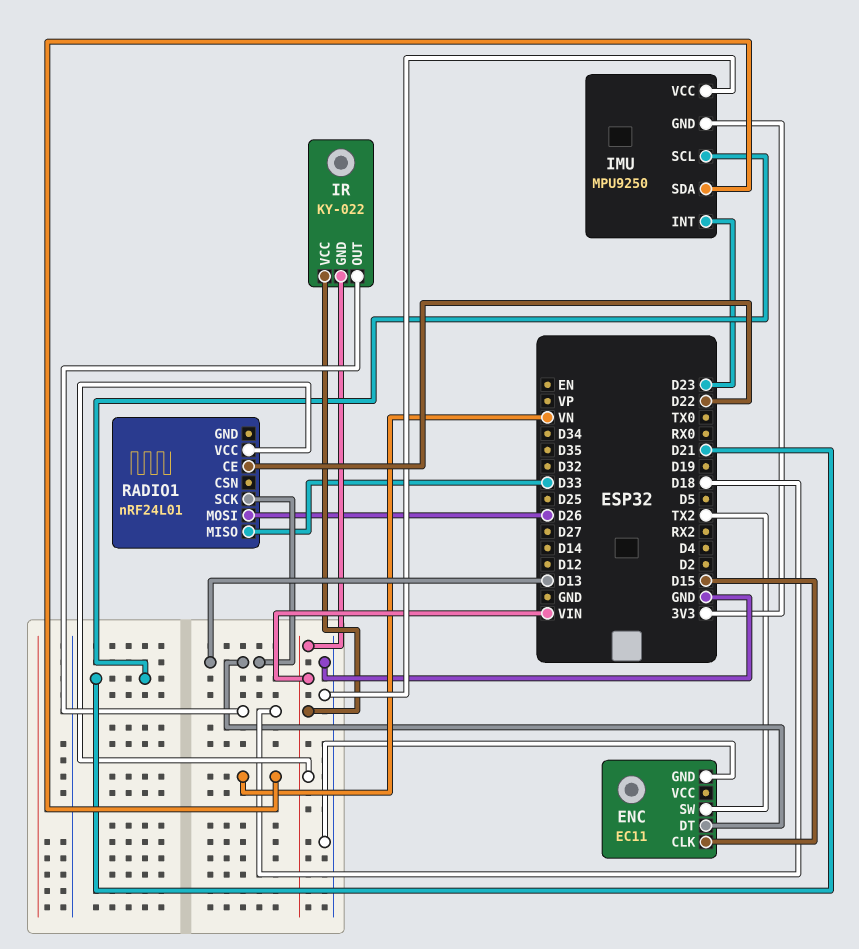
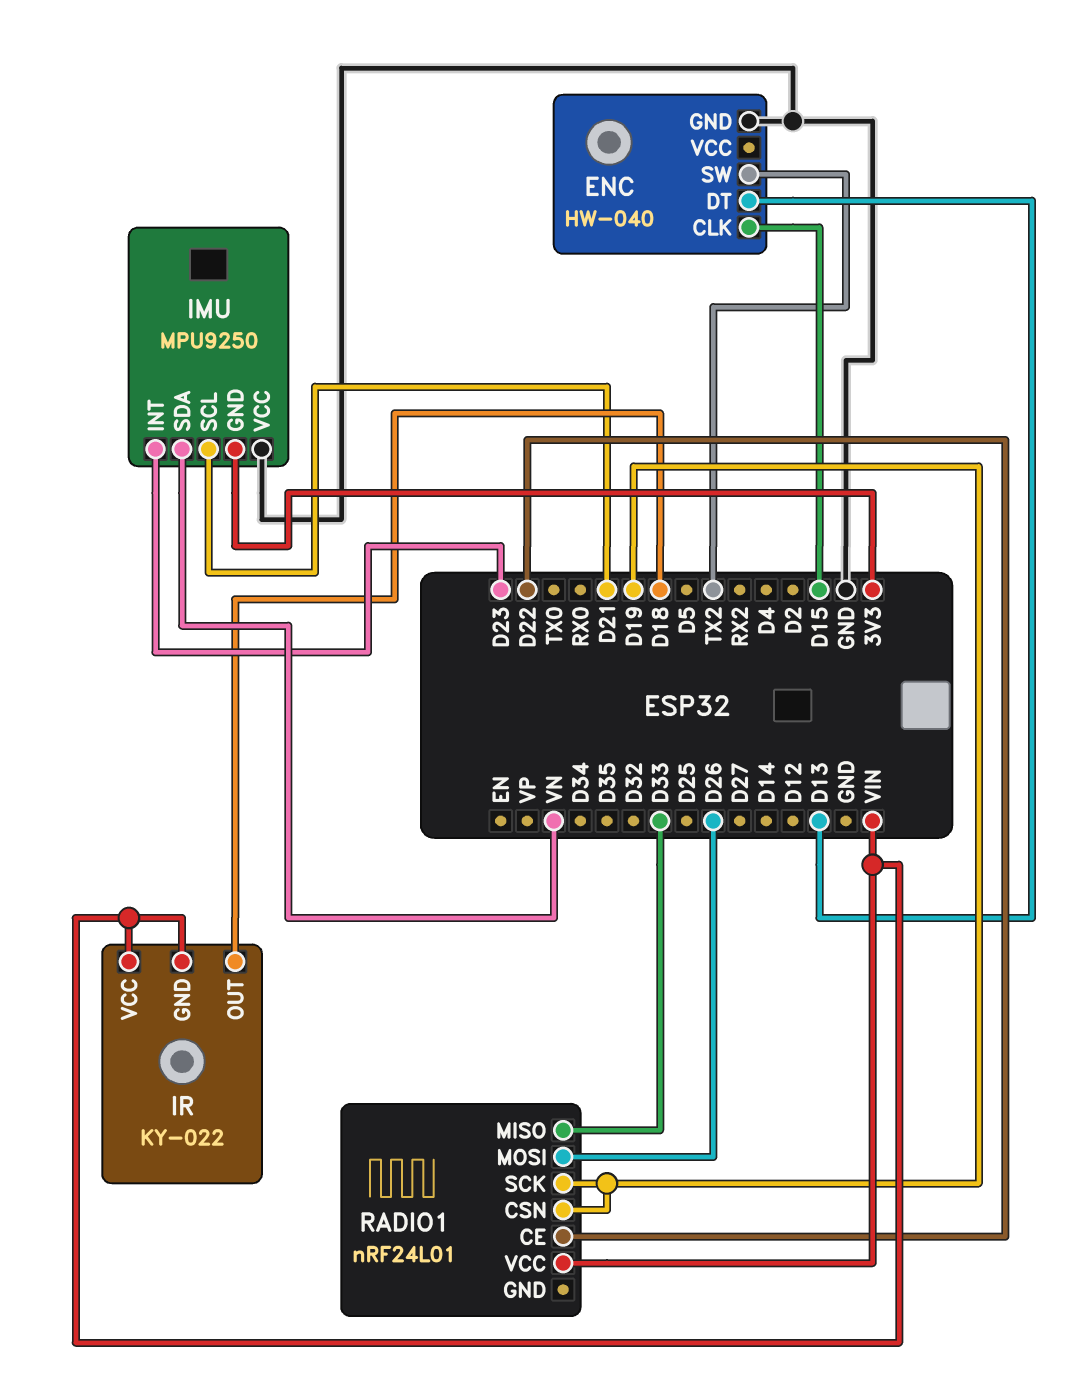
ENC: EC11 -> HW-040
RADIO1 pin CSN: none -> D19
RADIO1 pin SCK: D13 -> D19

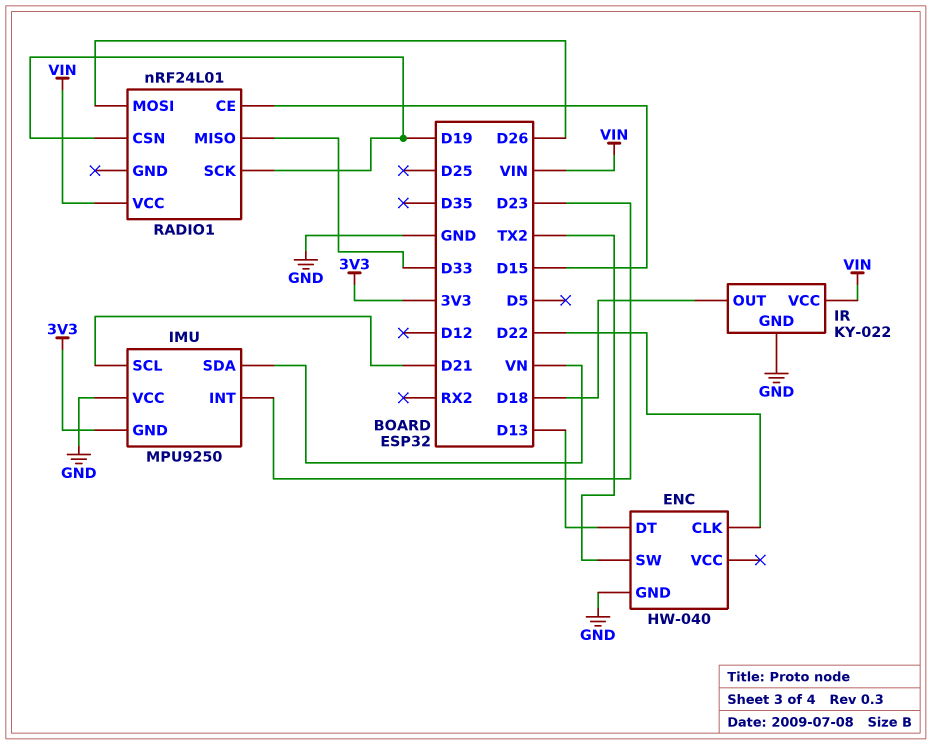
ENC pin CLK: D15 -> D22
IR pin GND: VIN -> GND
RADIO1 pin CE: D22 -> D15

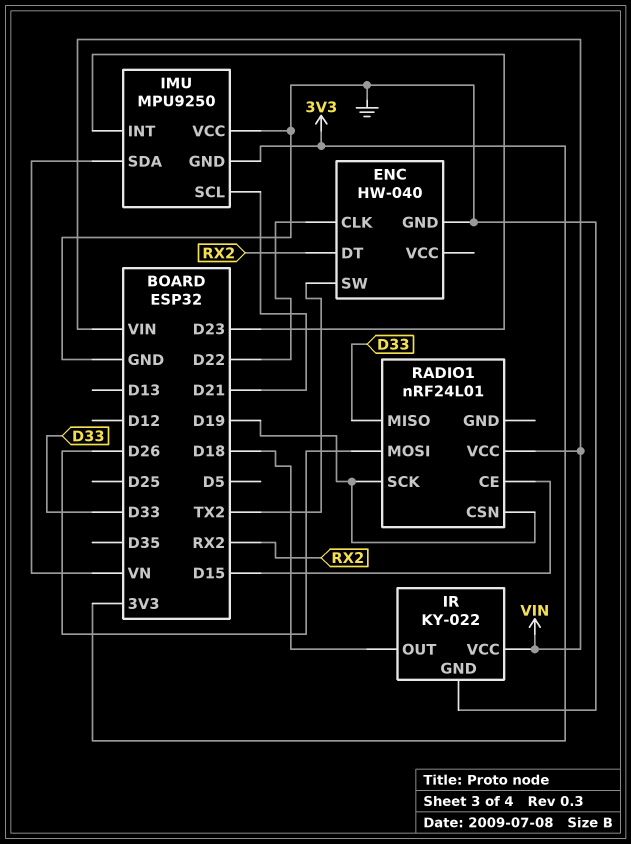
ENC pin DT: D13 -> RX2

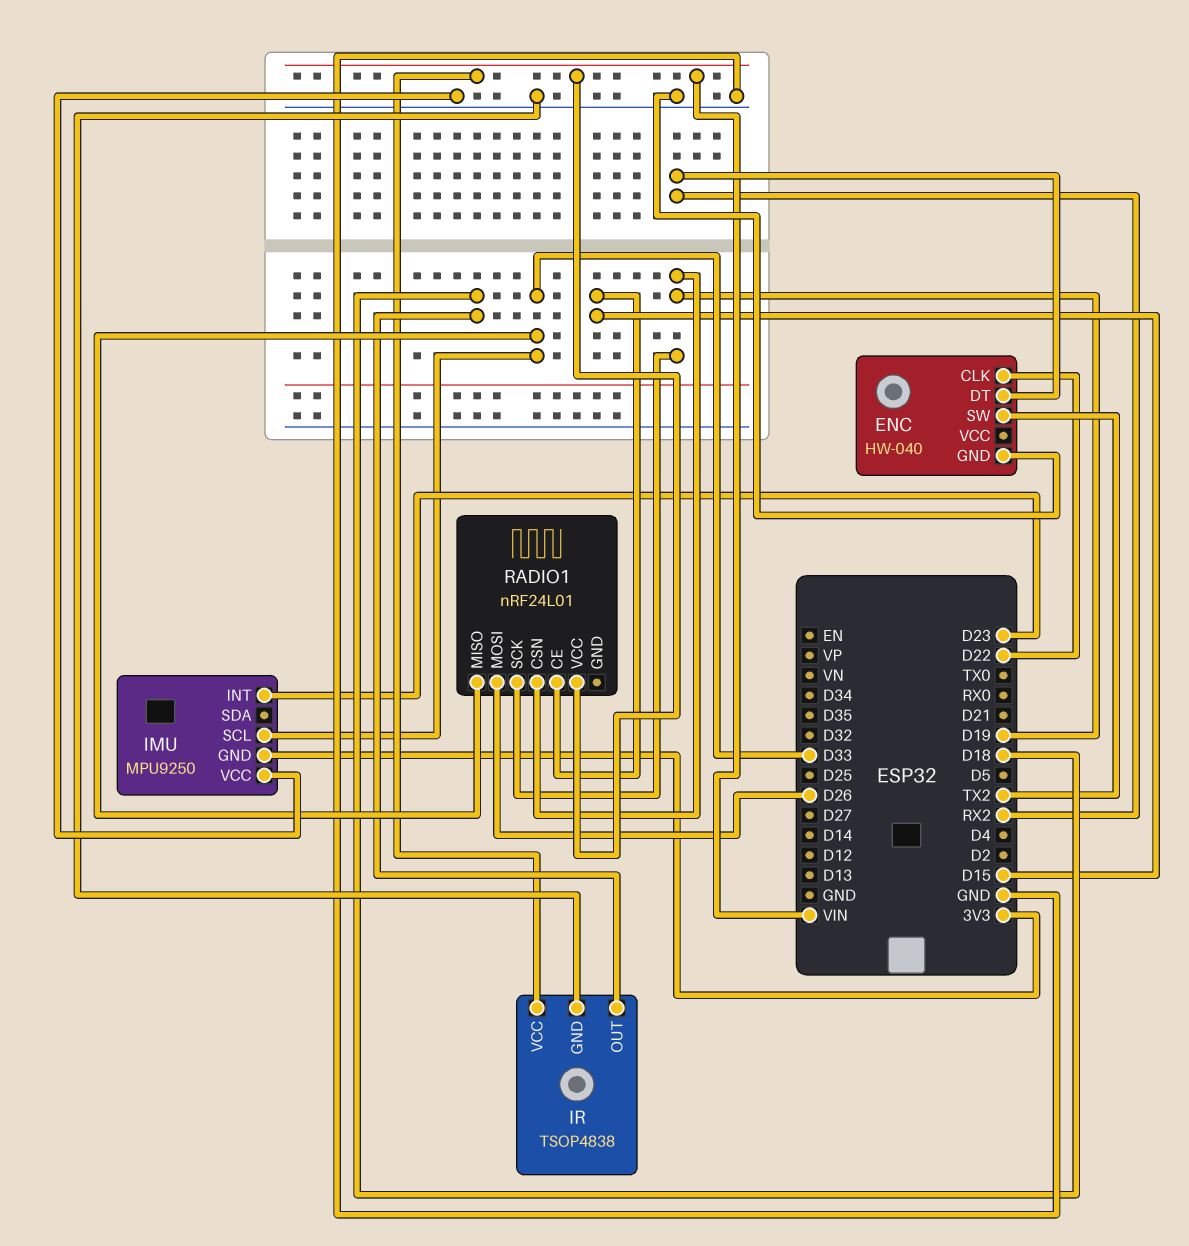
IMU pin SCL: D21 -> D33
IMU pin SDA: VN -> none
IR: KY-022 -> TSOP4838

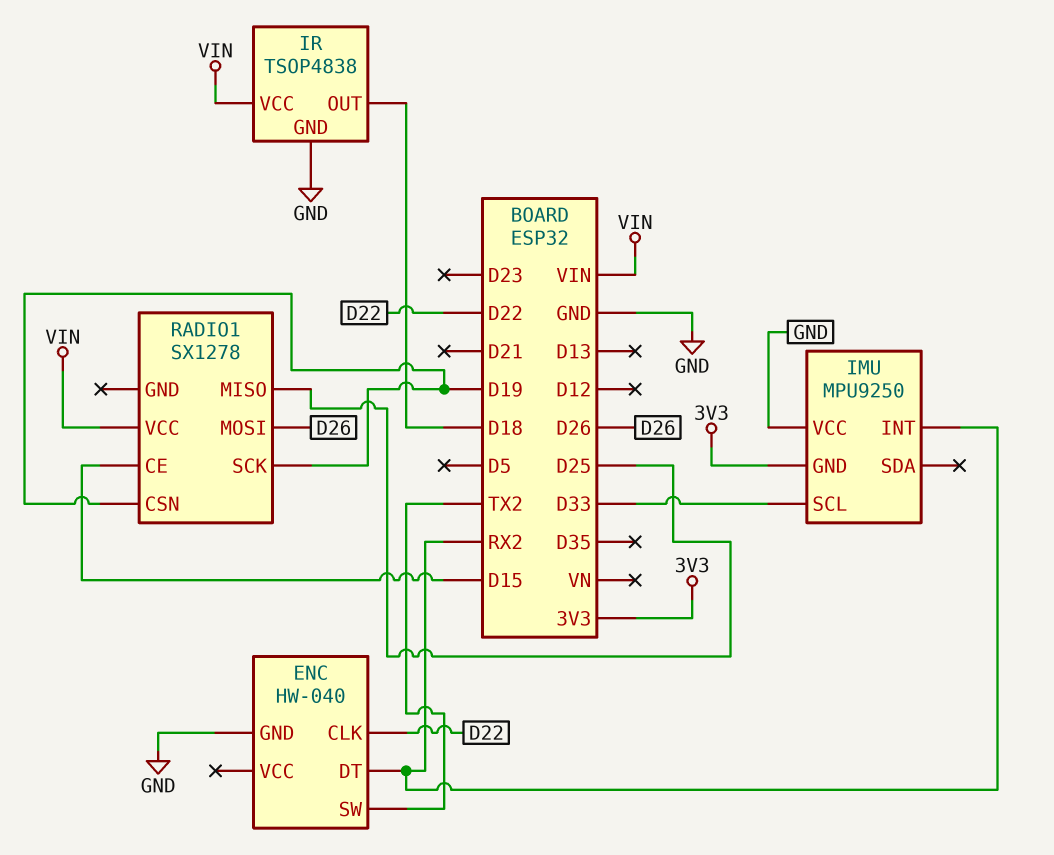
IMU pin INT: D23 -> RX2
RADIO1: nRF24L01 -> SX1278
RADIO1 pin MISO: D33 -> D25

